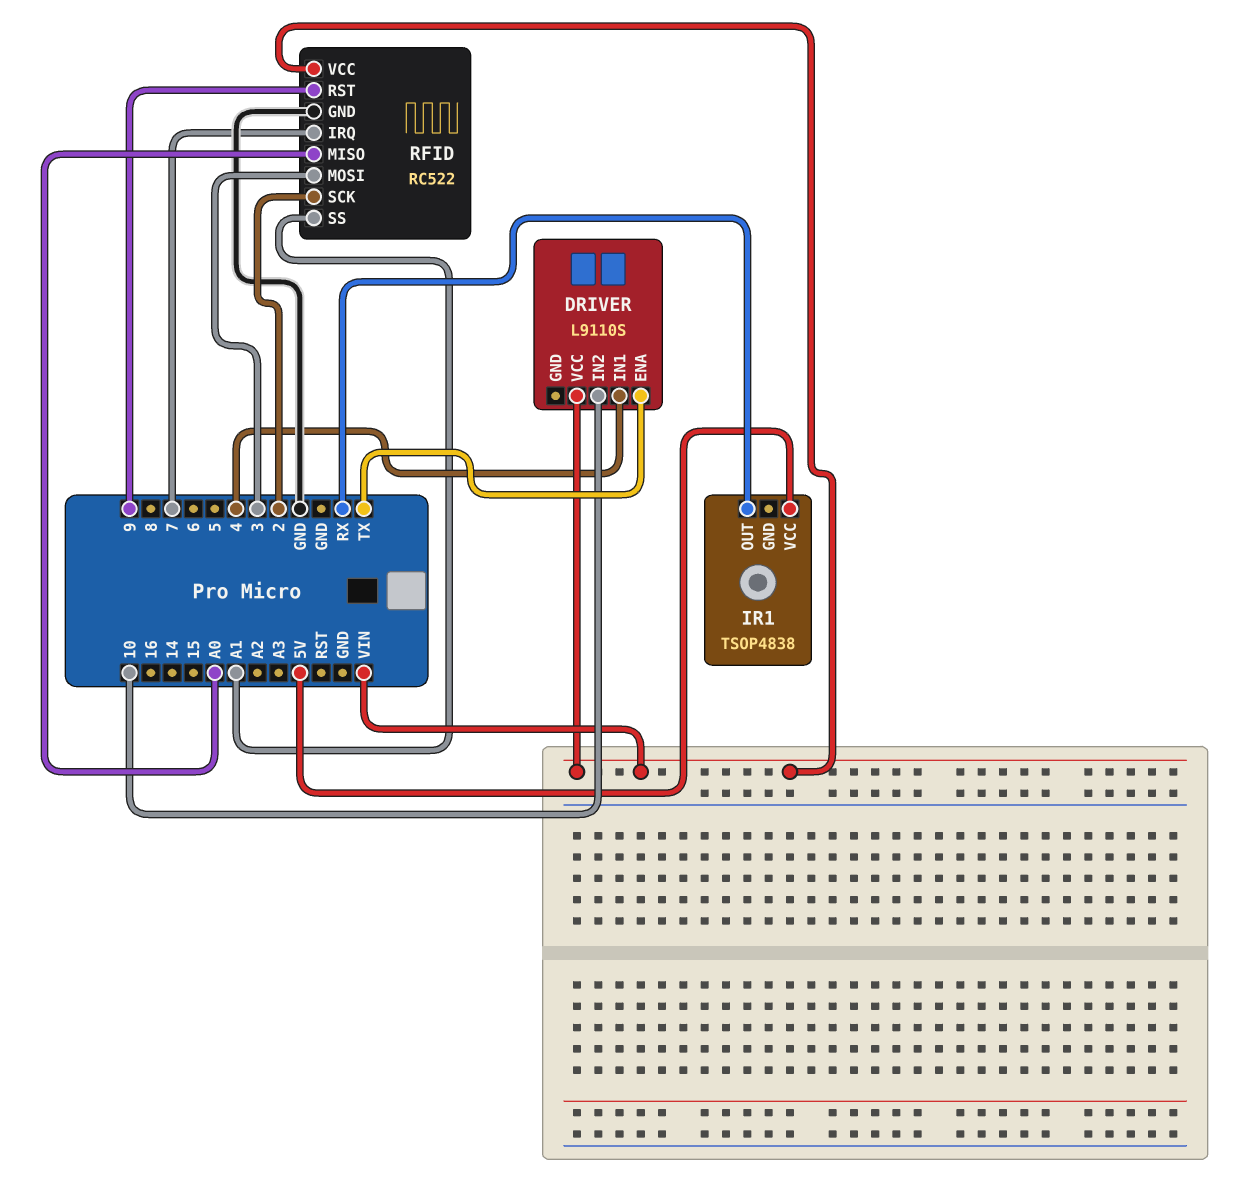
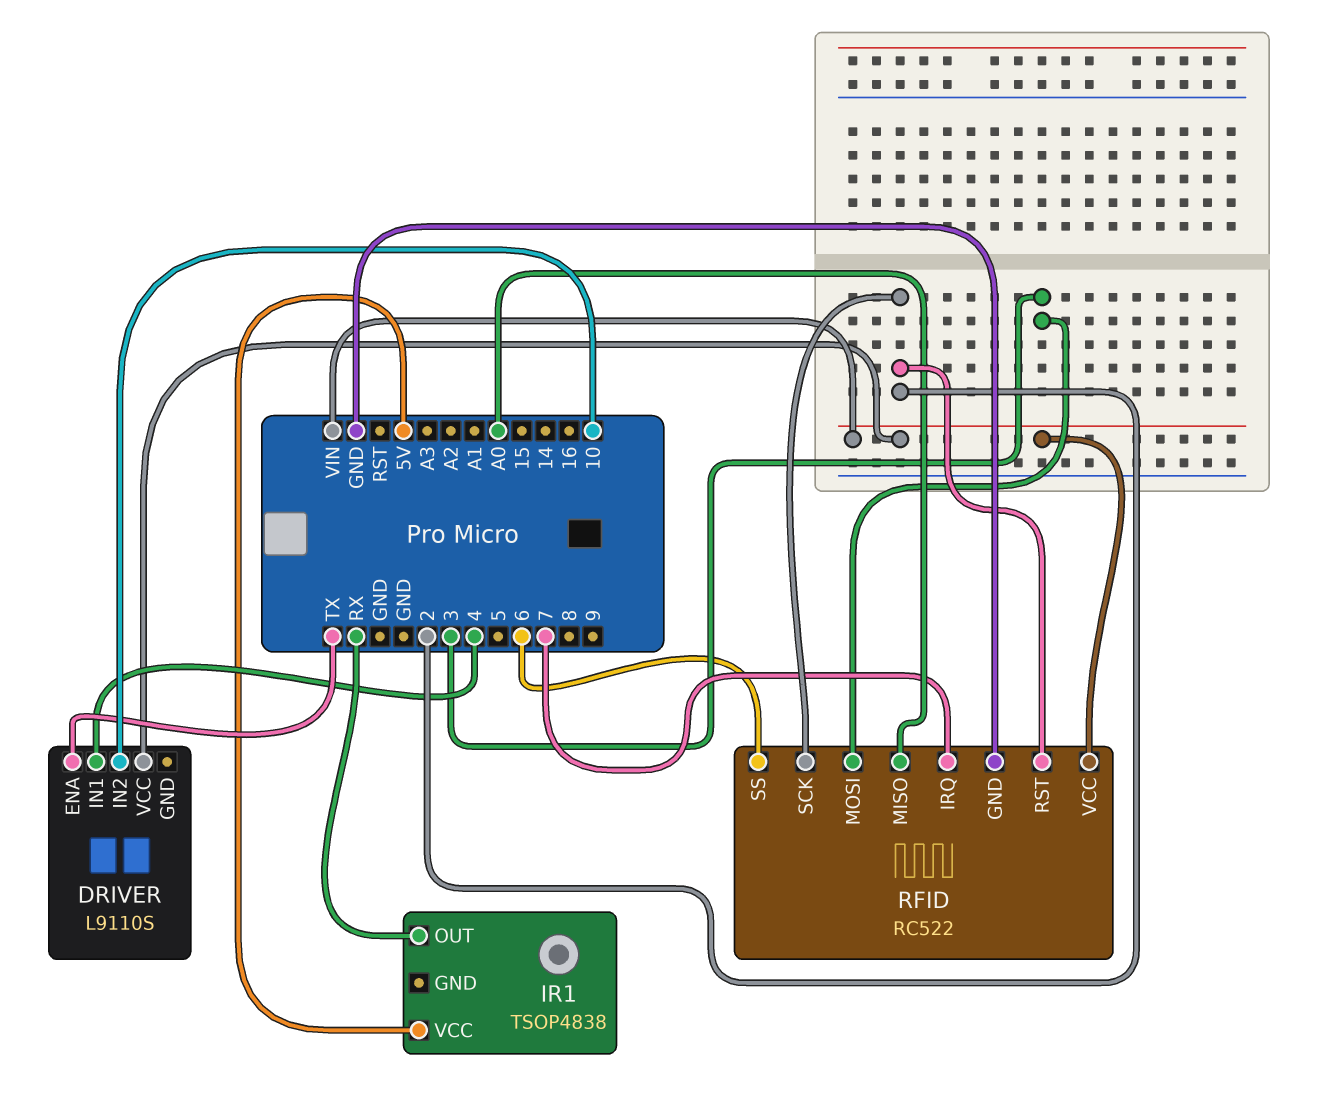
RFID pin RST: 9 -> 2
RFID pin SS: A1 -> 6

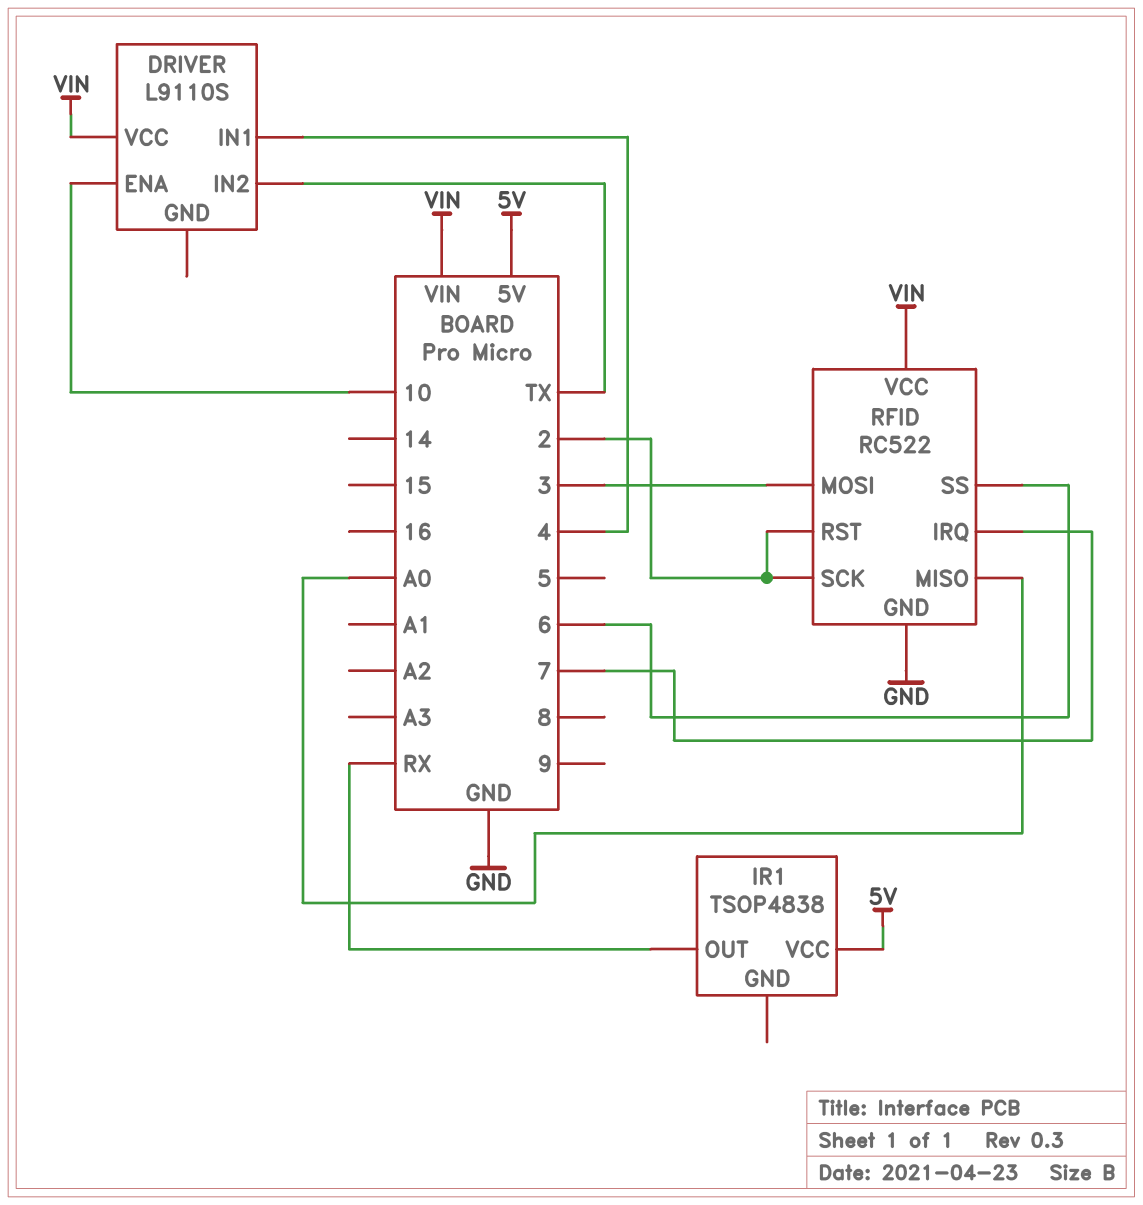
DRIVER pin ENA: TX -> 10
DRIVER pin IN2: 10 -> TX

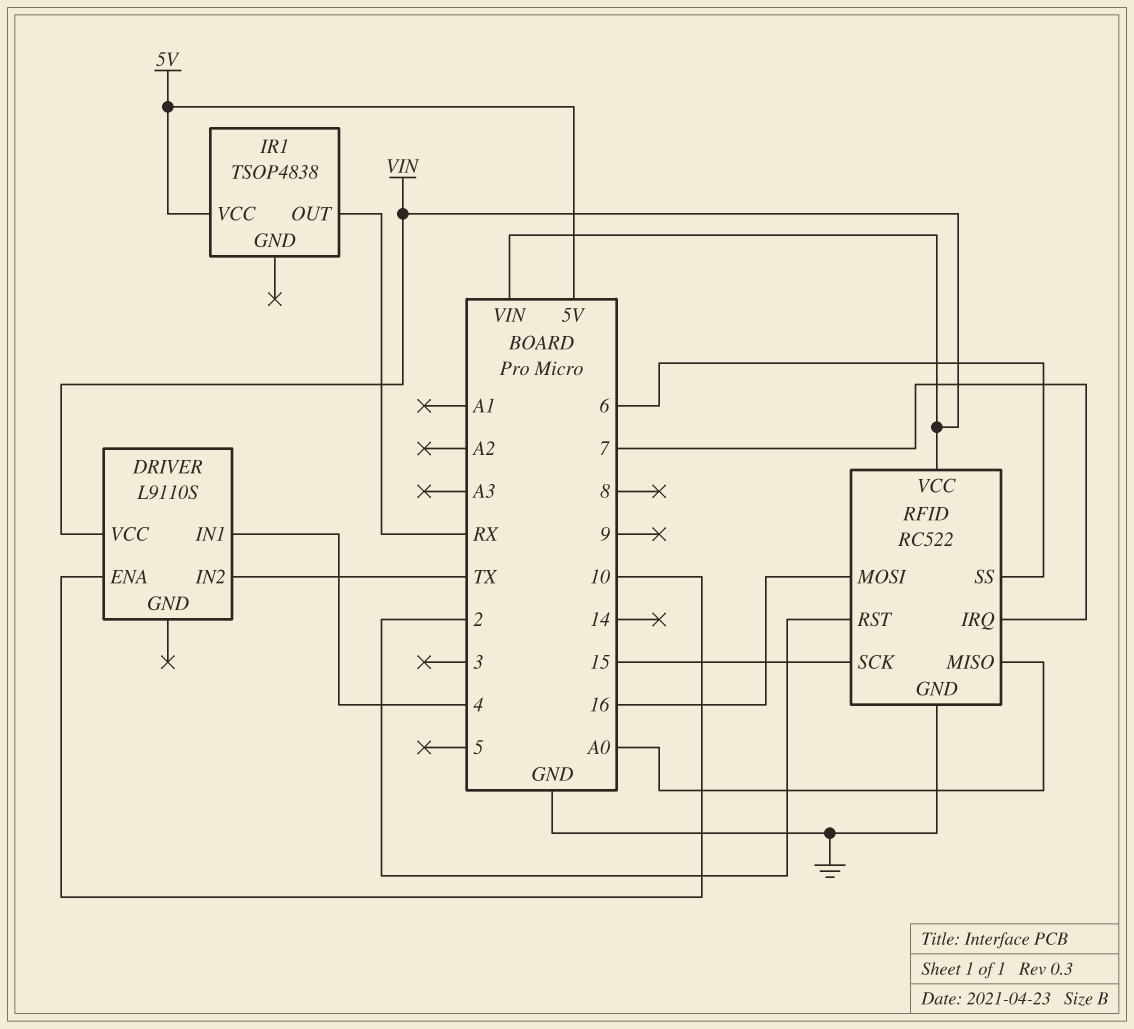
RFID pin MOSI: 3 -> 16
RFID pin SCK: 2 -> 15

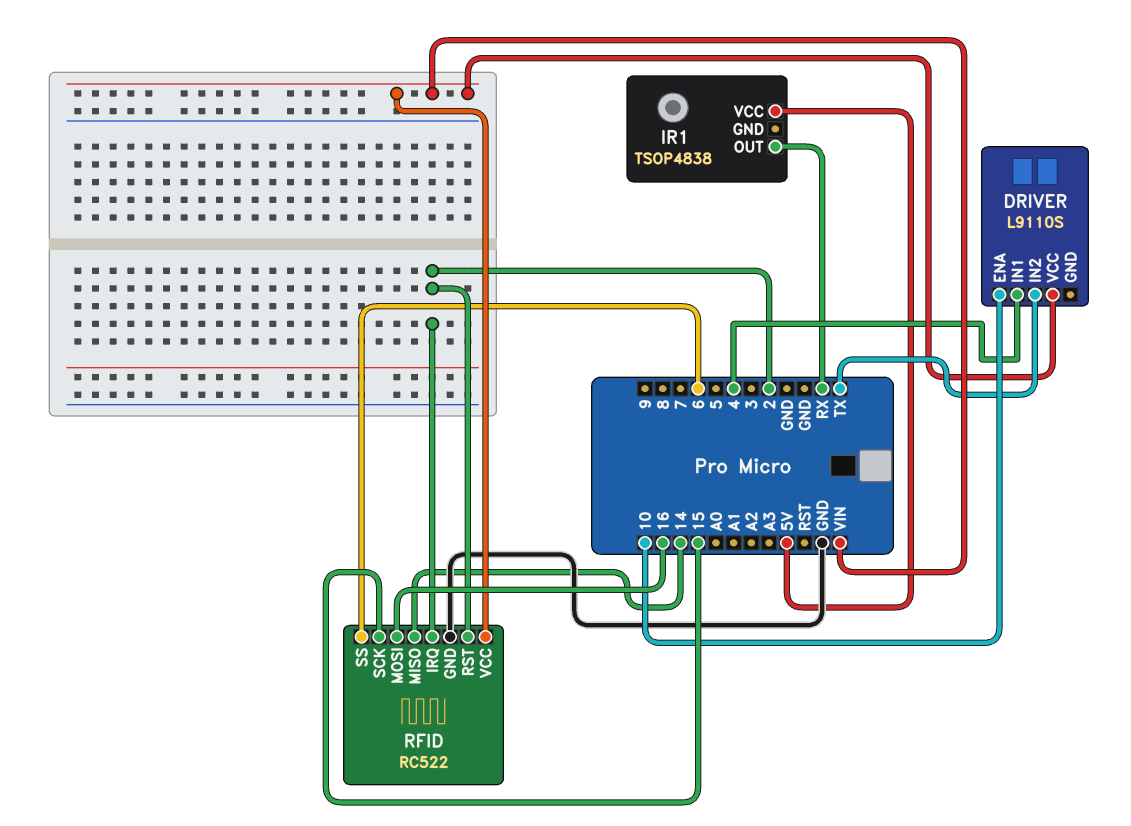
RFID pin IRQ: 7 -> 2
RFID pin MISO: A0 -> 14

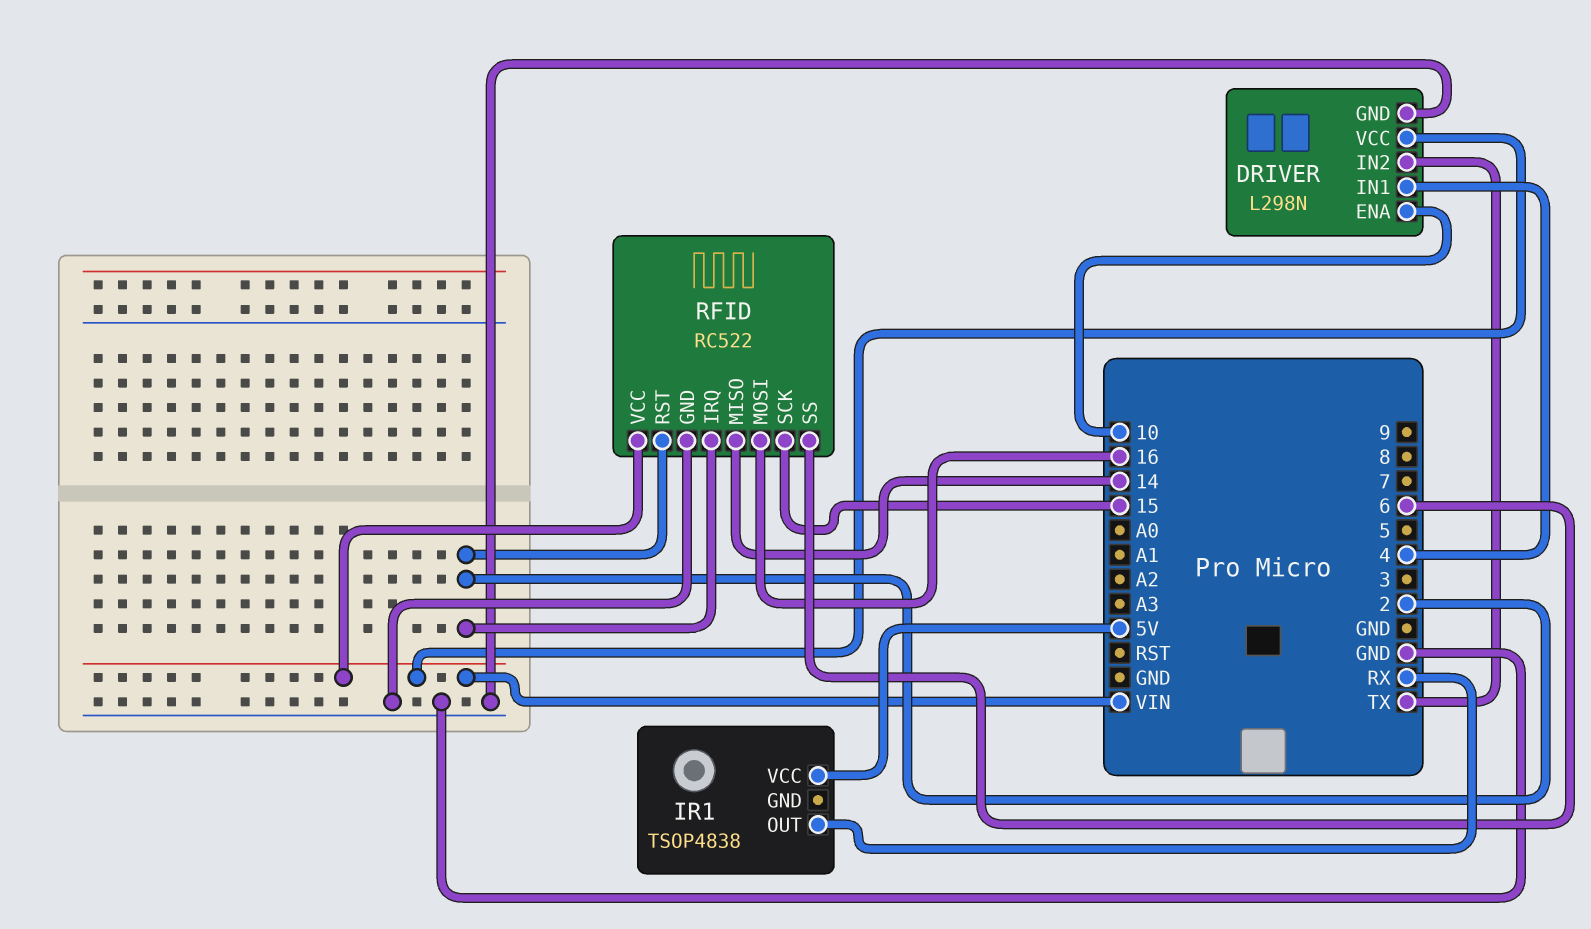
DRIVER: L9110S -> L298N
DRIVER pin GND: none -> GND

